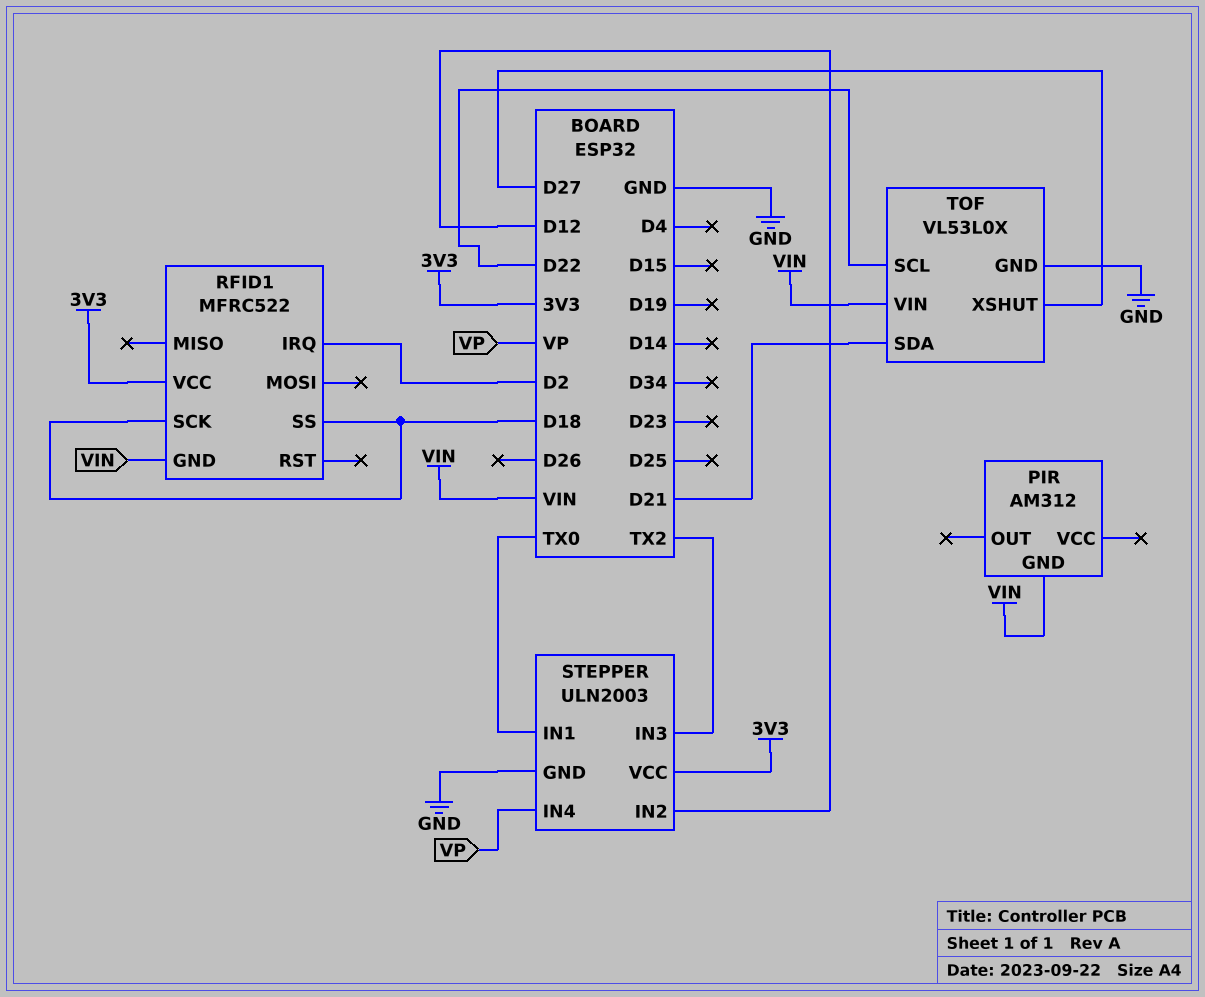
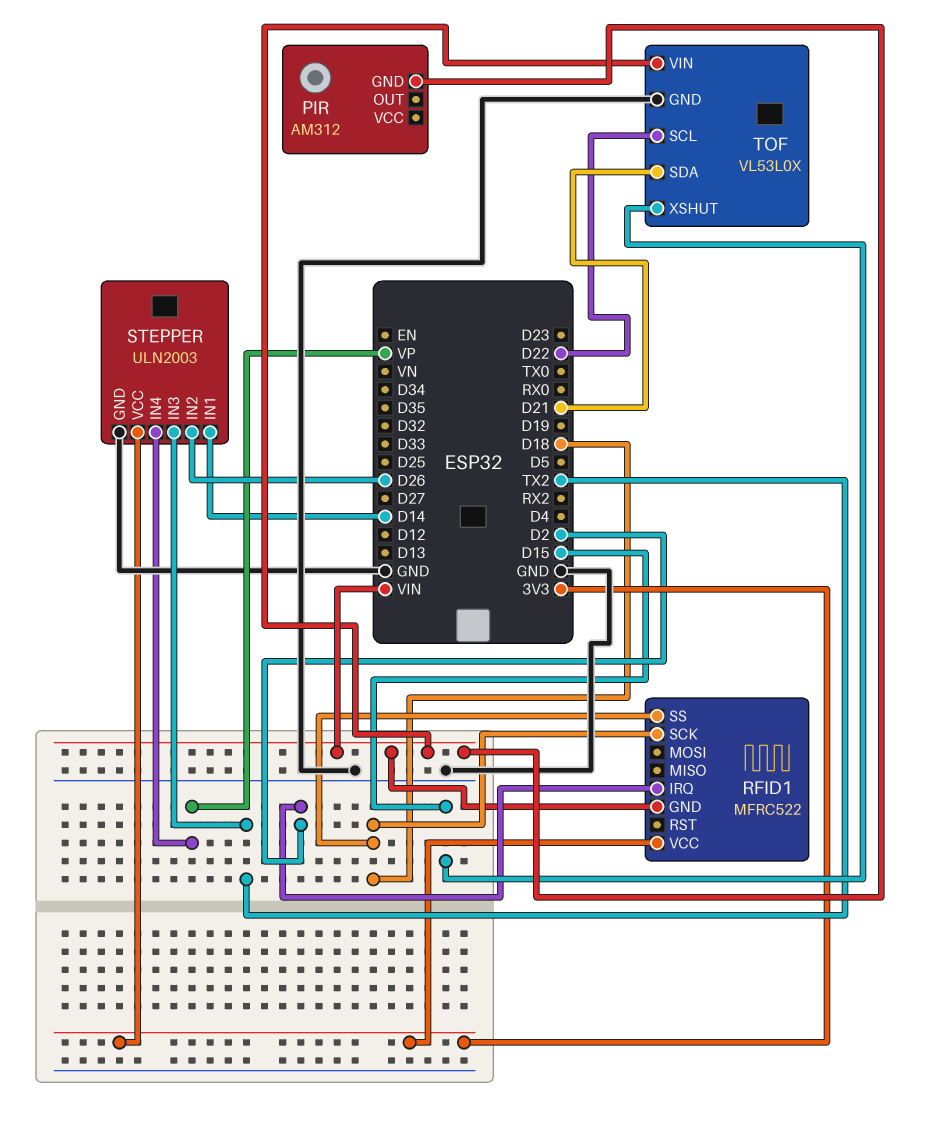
STEPPER pin IN1: TX0 -> D14
STEPPER pin IN2: D12 -> D26
TOF pin XSHUT: D27 -> D15

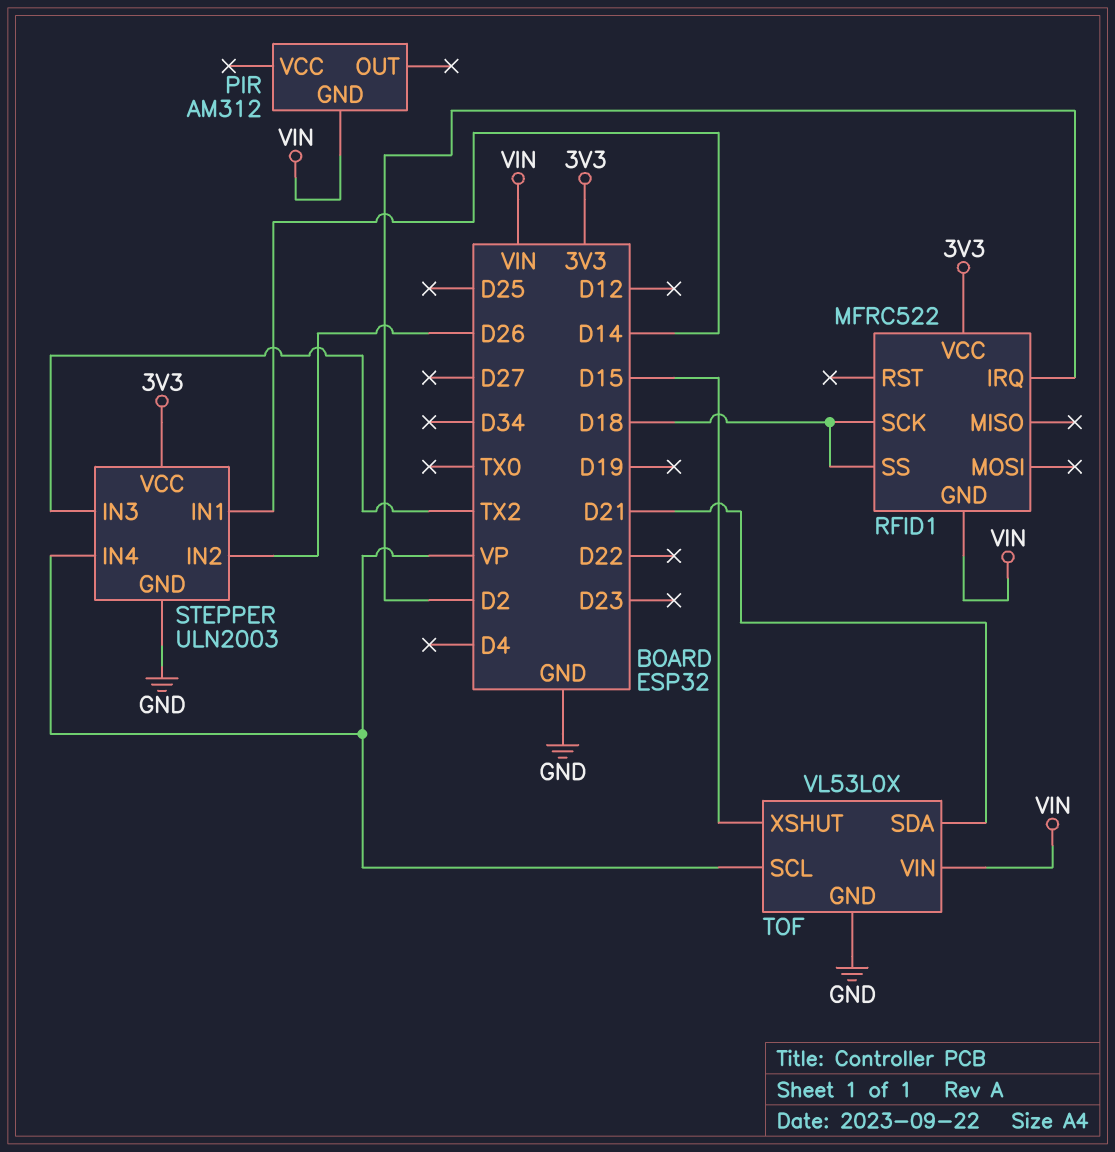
TOF pin SCL: D22 -> VP

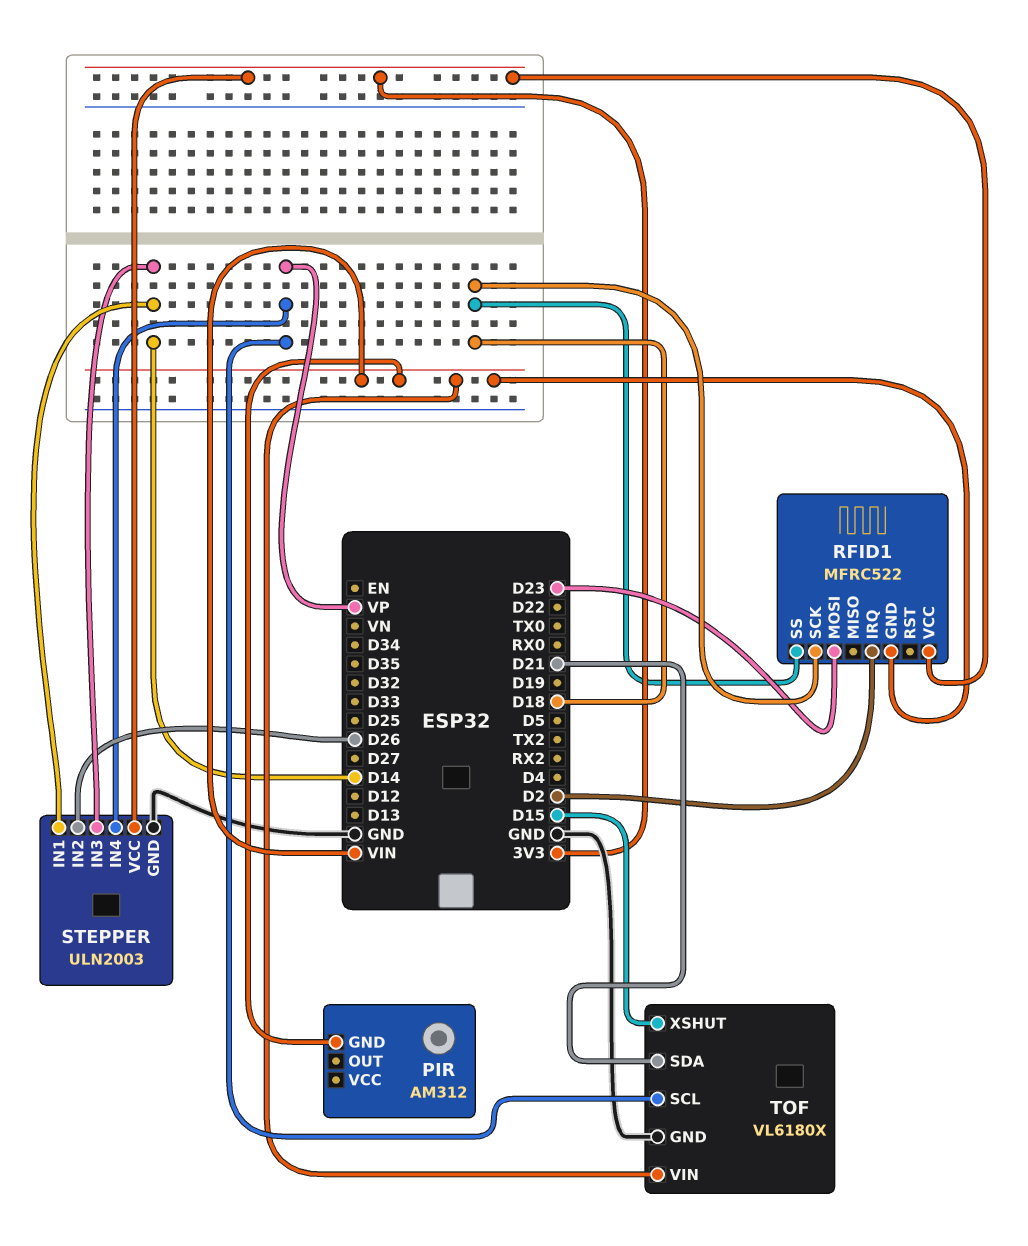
RFID1 pin MOSI: none -> D23
STEPPER pin IN3: TX2 -> D14
TOF: VL53L0X -> VL6180X

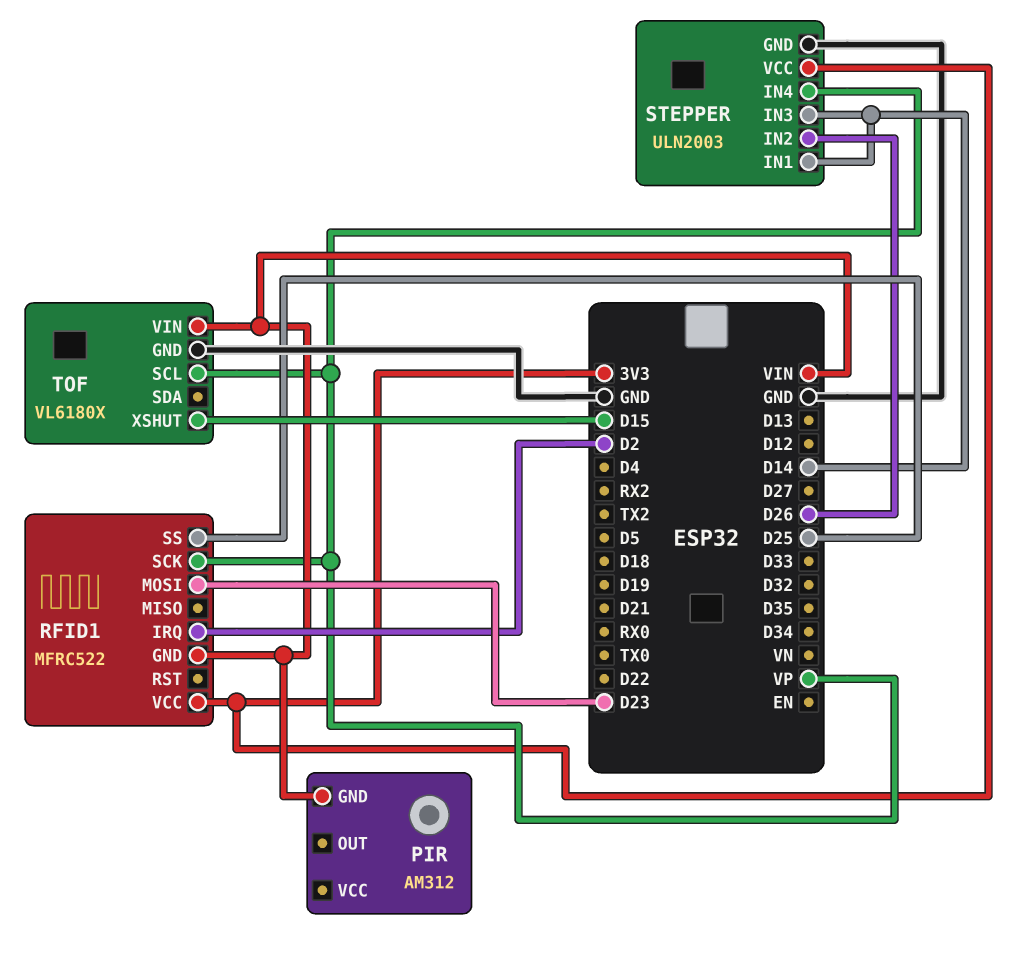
RFID1 pin SCK: D18 -> VP
RFID1 pin SS: D18 -> D25
TOF pin SDA: D21 -> none

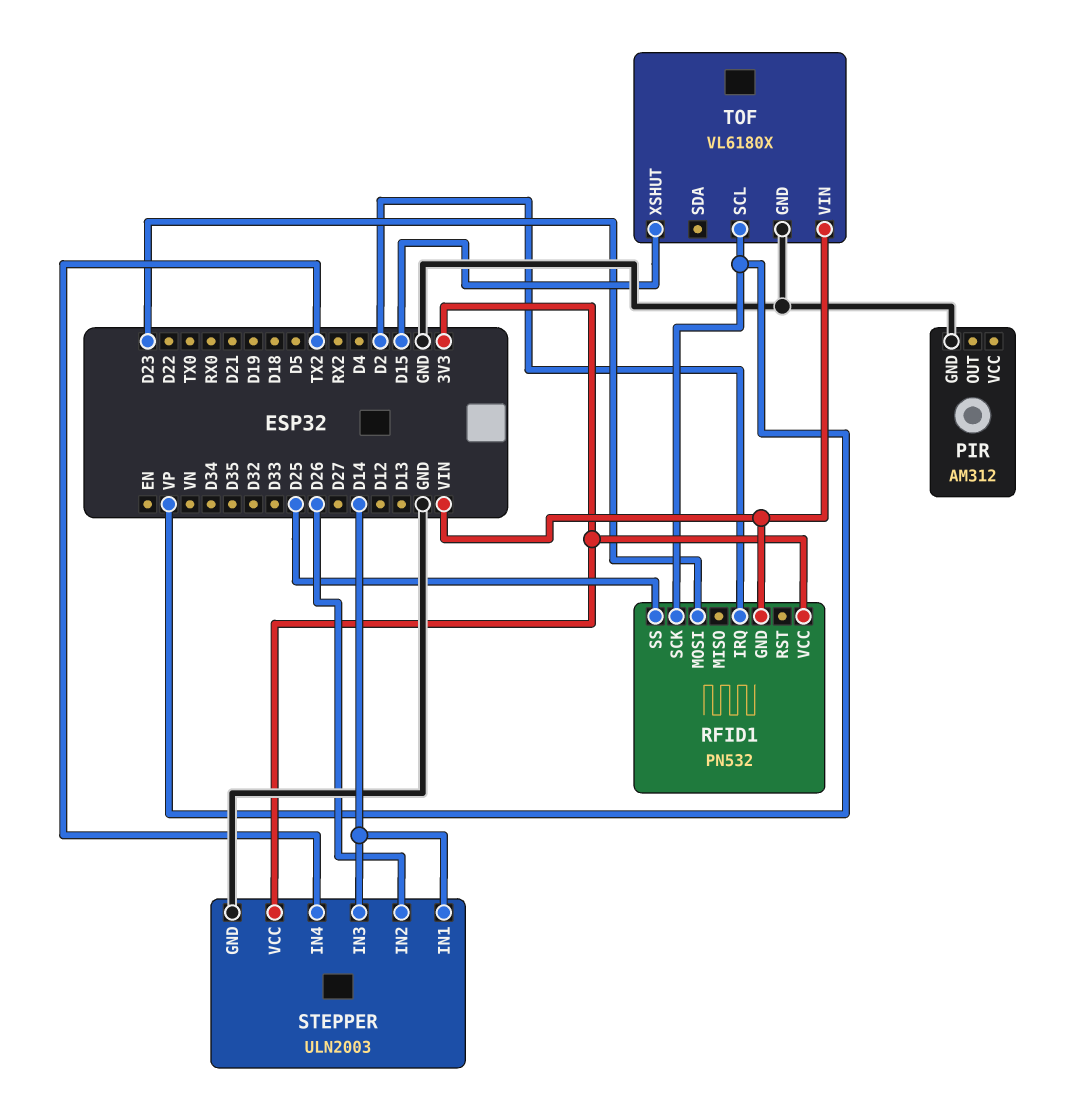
PIR pin GND: VIN -> GND
RFID1: MFRC522 -> PN532
STEPPER pin IN4: VP -> TX2

